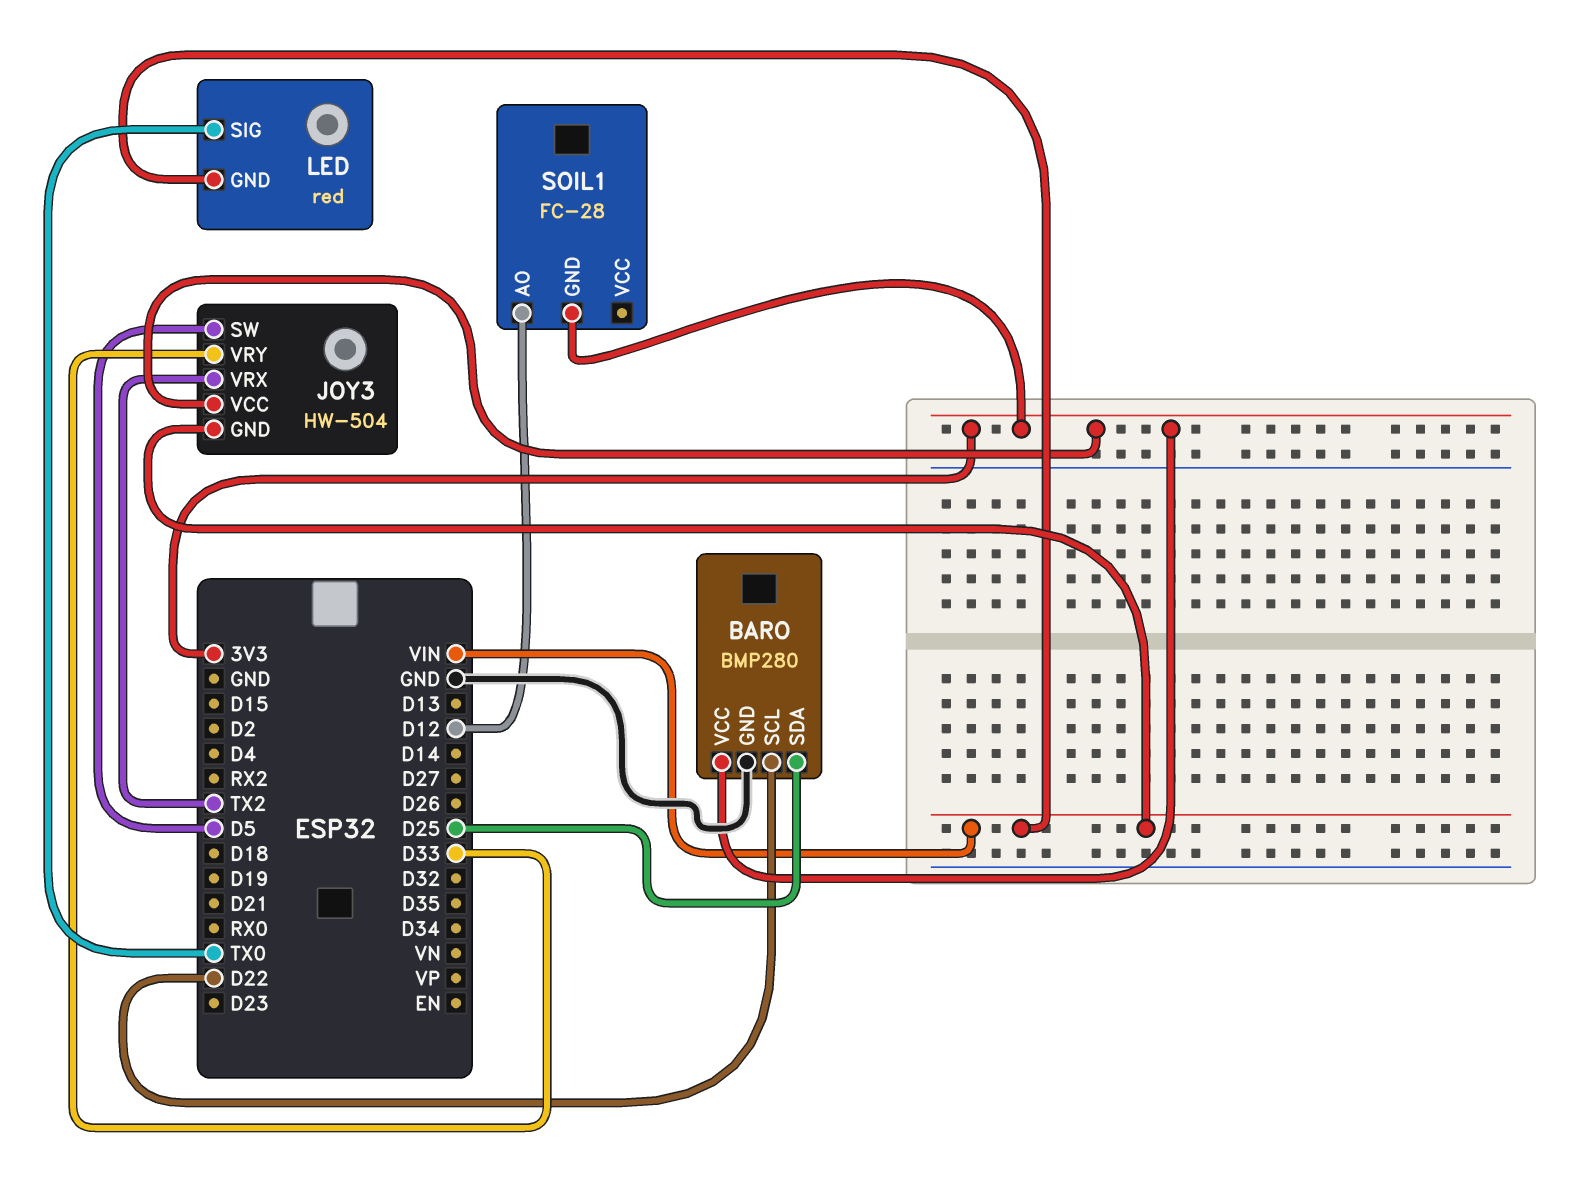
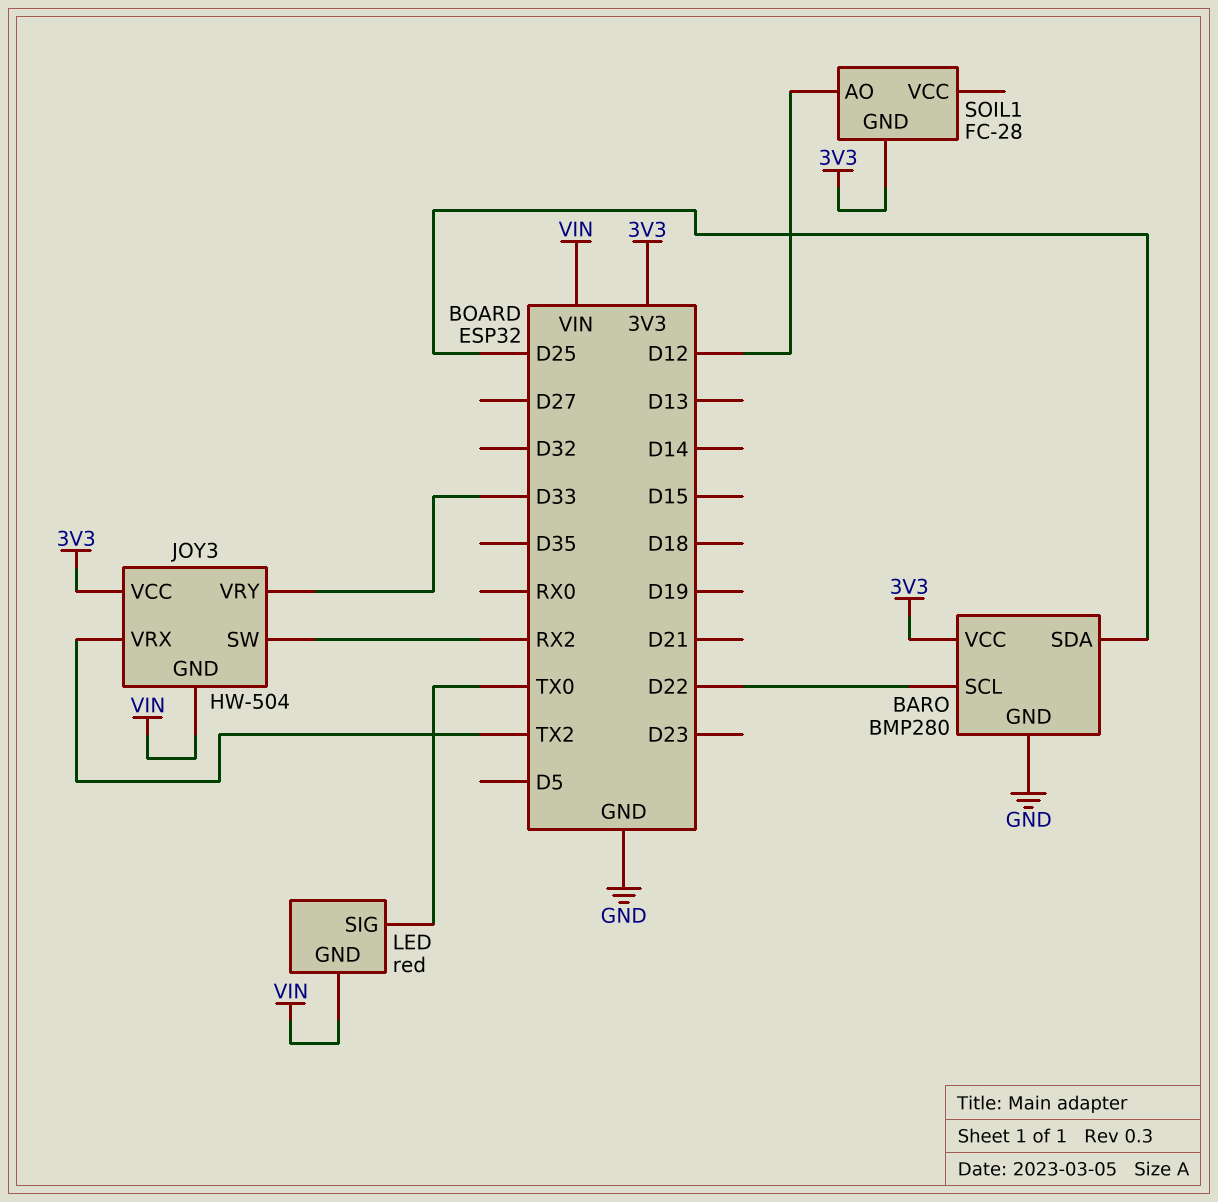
JOY3 pin SW: D5 -> RX2

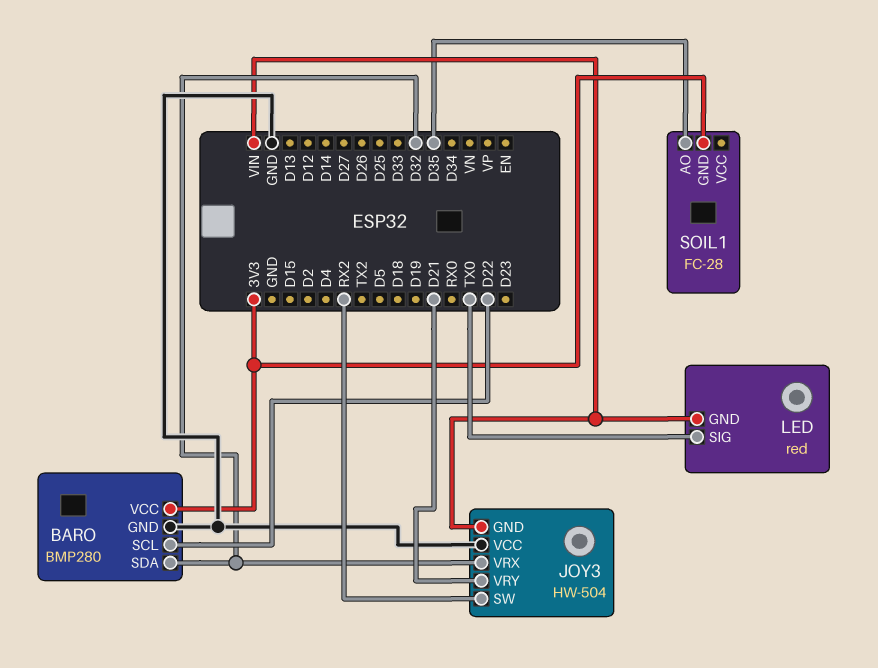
BARO pin SDA: D25 -> D32
JOY3 pin VCC: 3V3 -> GND
JOY3 pin VRX: TX2 -> D32
JOY3 pin VRY: D33 -> D21
SOIL1 pin AO: D12 -> D35

